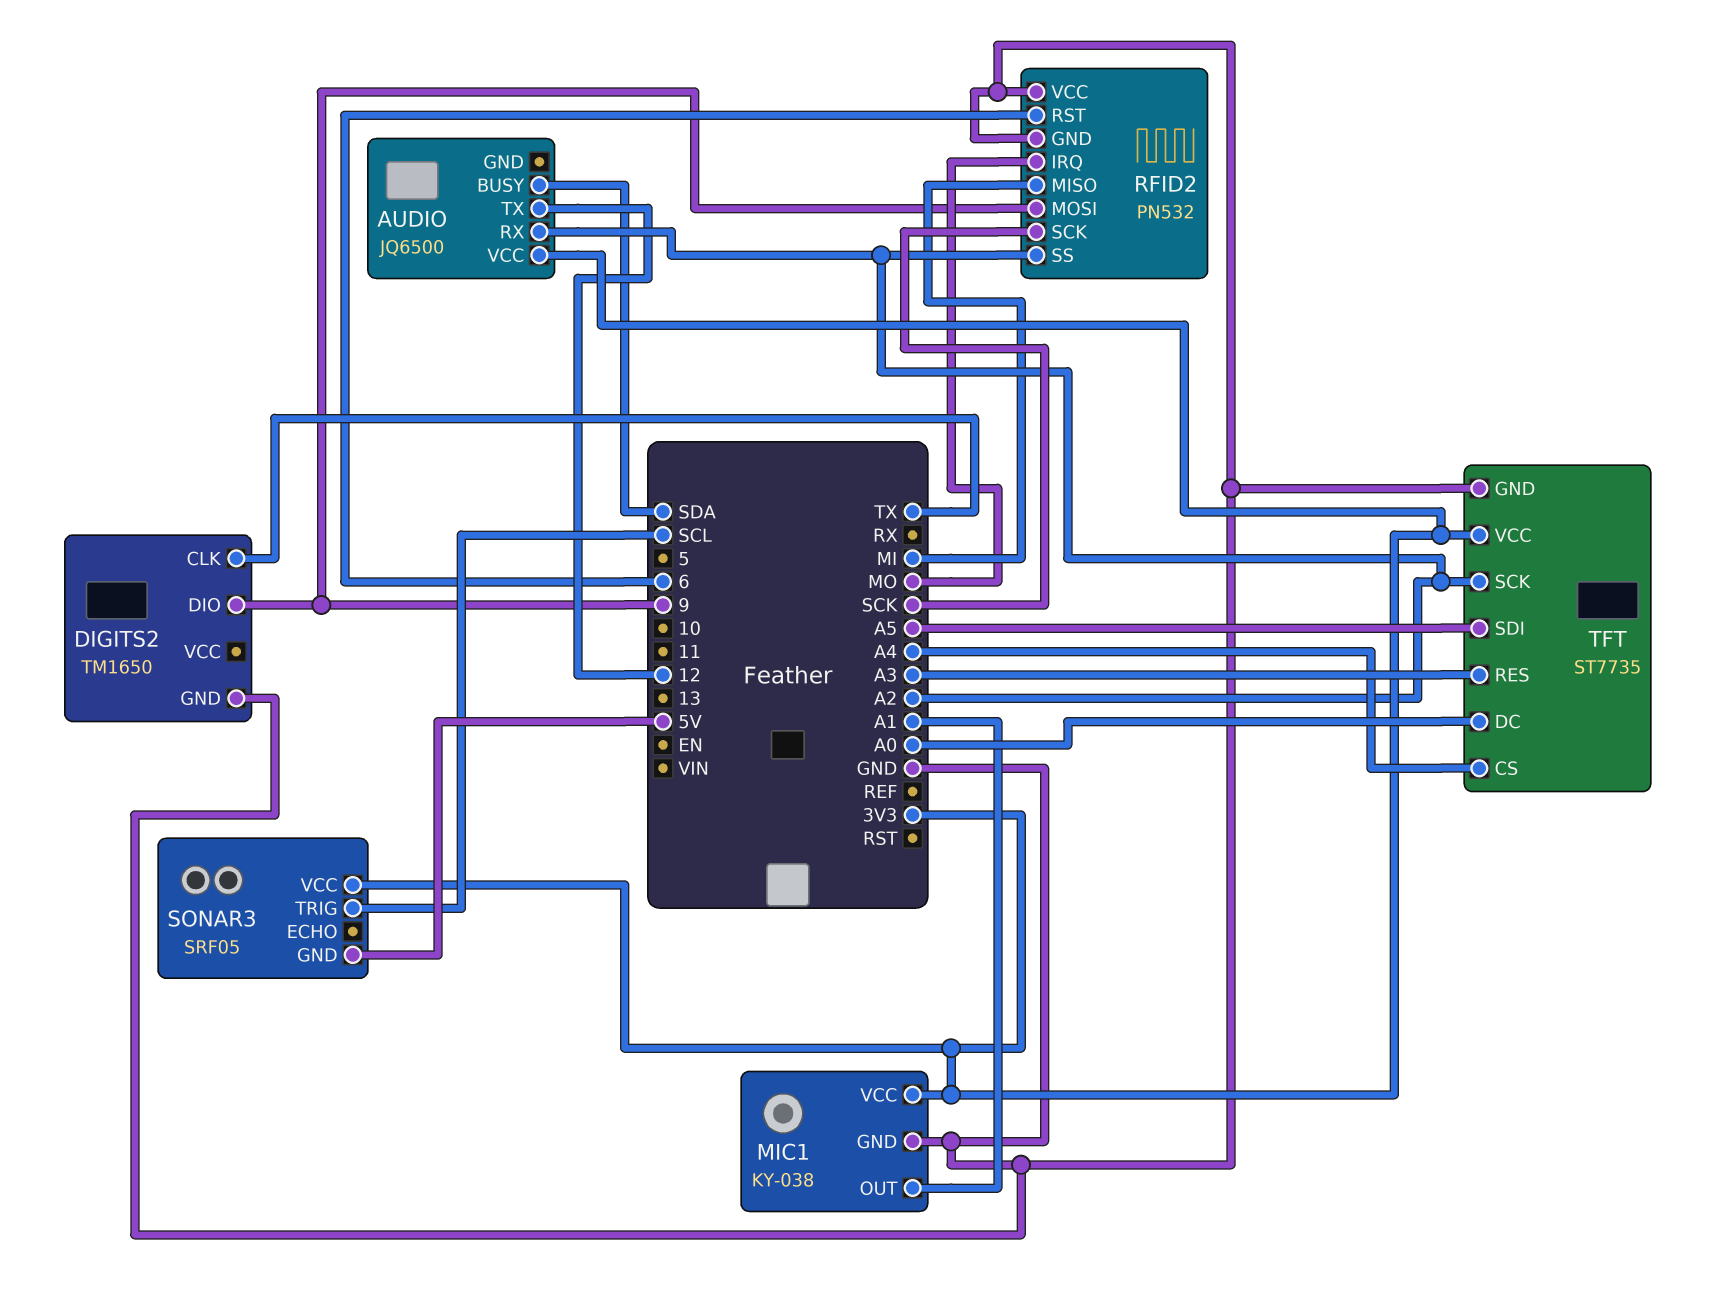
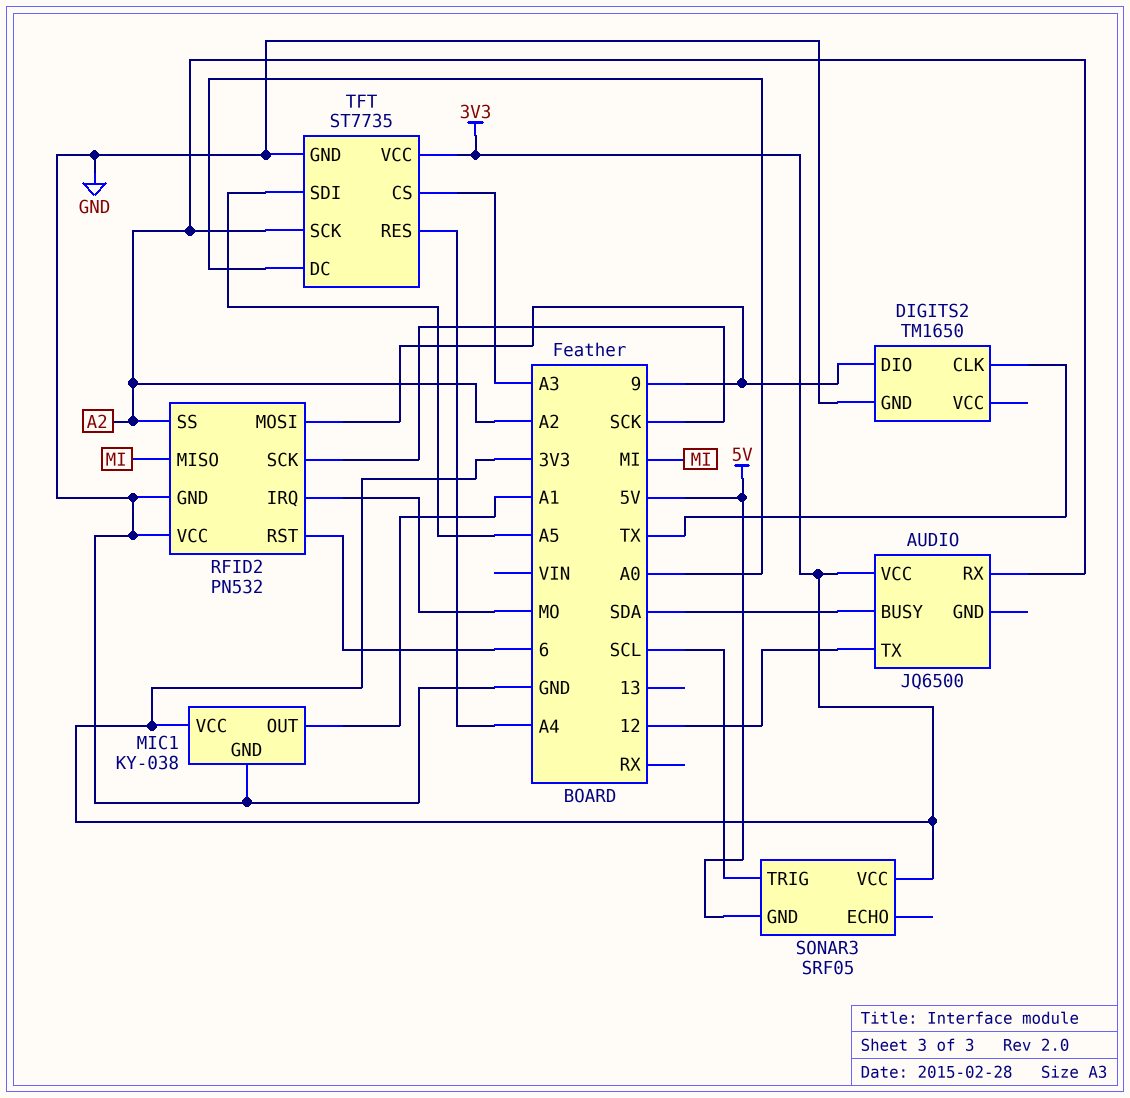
TFT pin CS: A4 -> A3
TFT pin RES: A3 -> A4

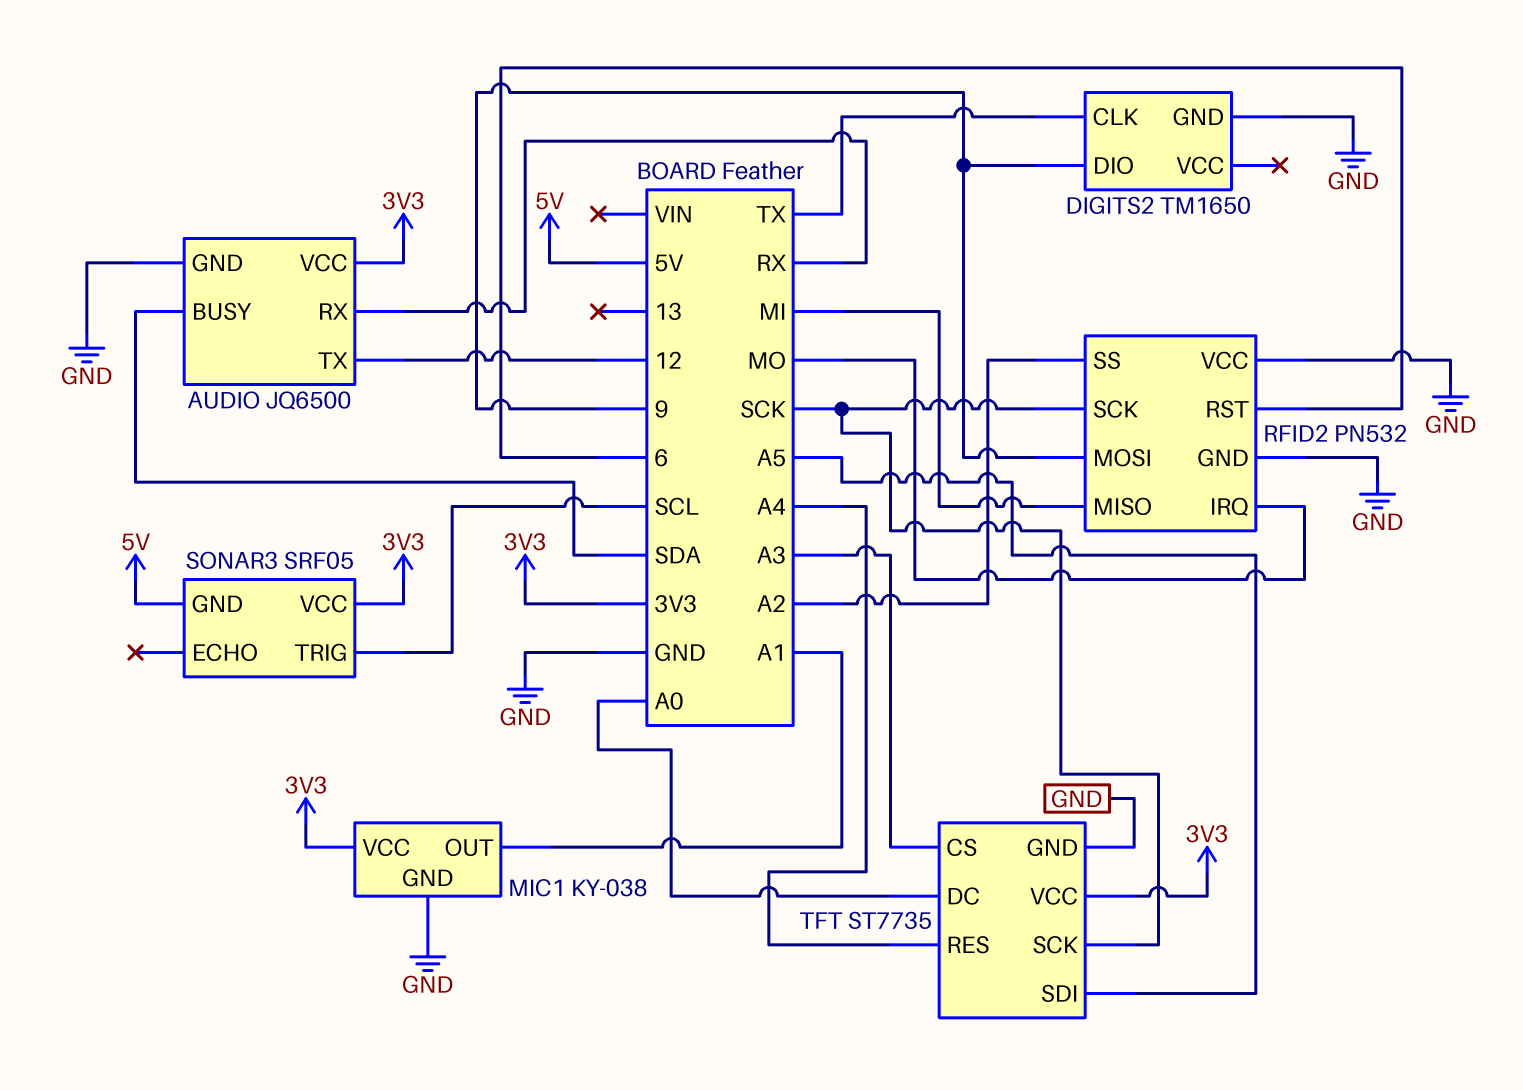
AUDIO pin GND: none -> GND
AUDIO pin RX: A2 -> RX
TFT pin SCK: A2 -> SCK

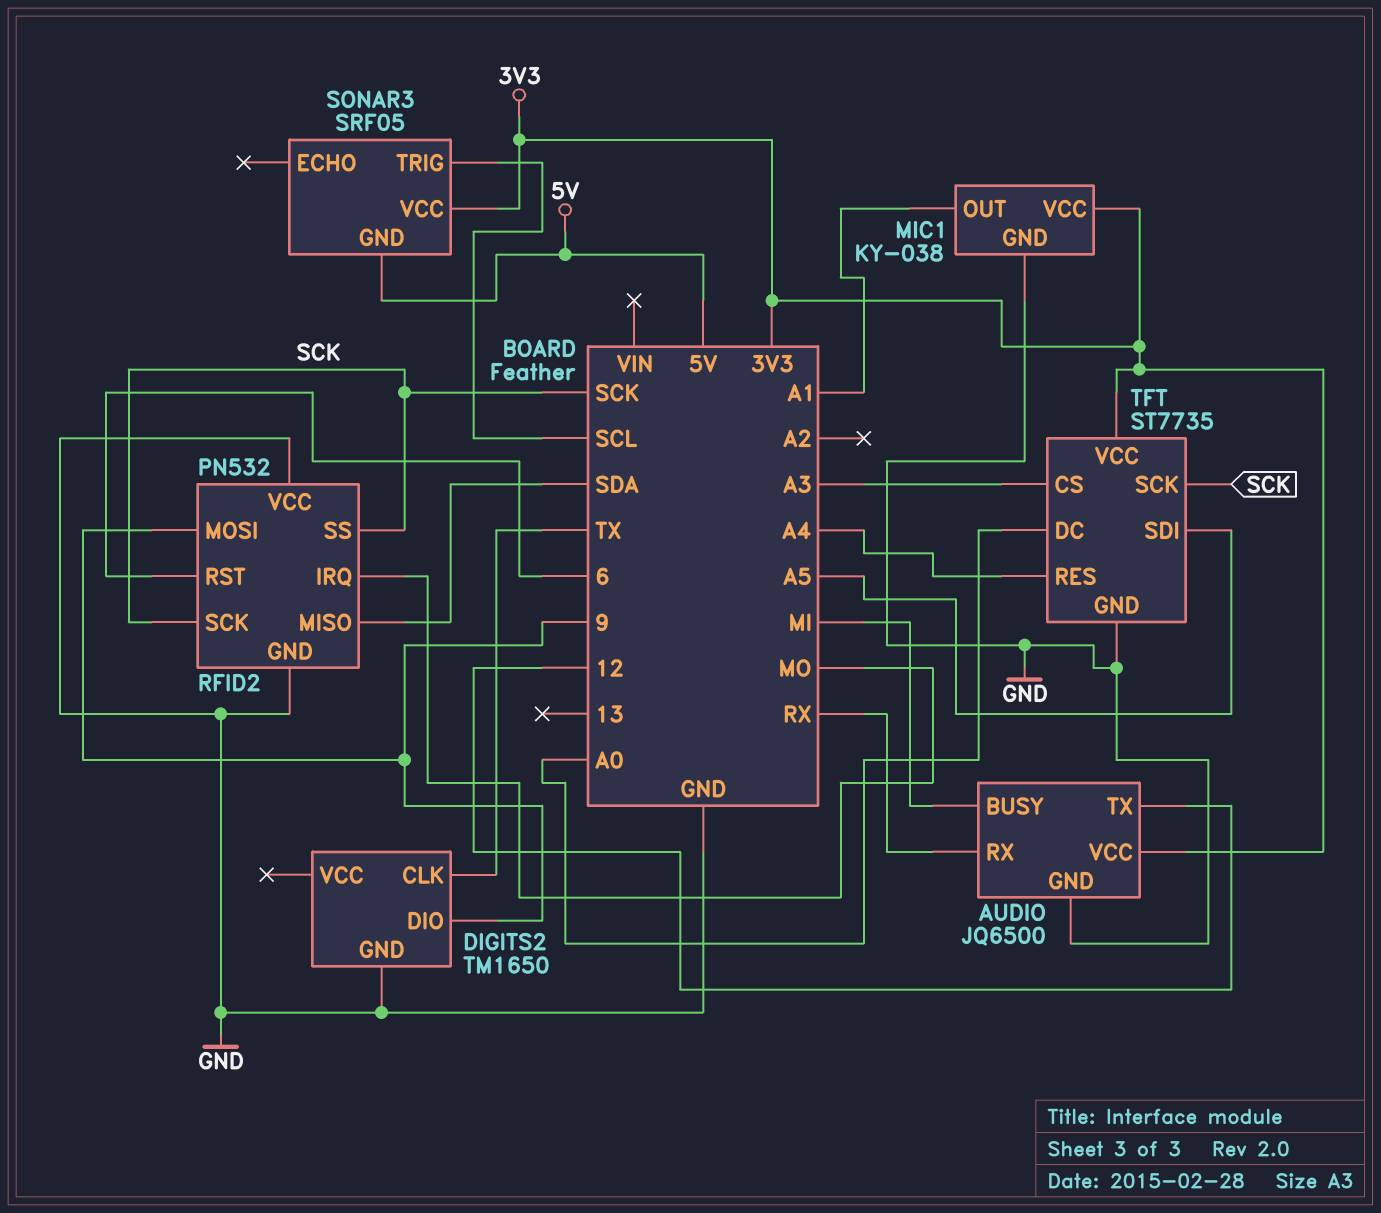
AUDIO pin BUSY: SDA -> MI
RFID2 pin MISO: MI -> SDA
RFID2 pin SS: A2 -> SCK

